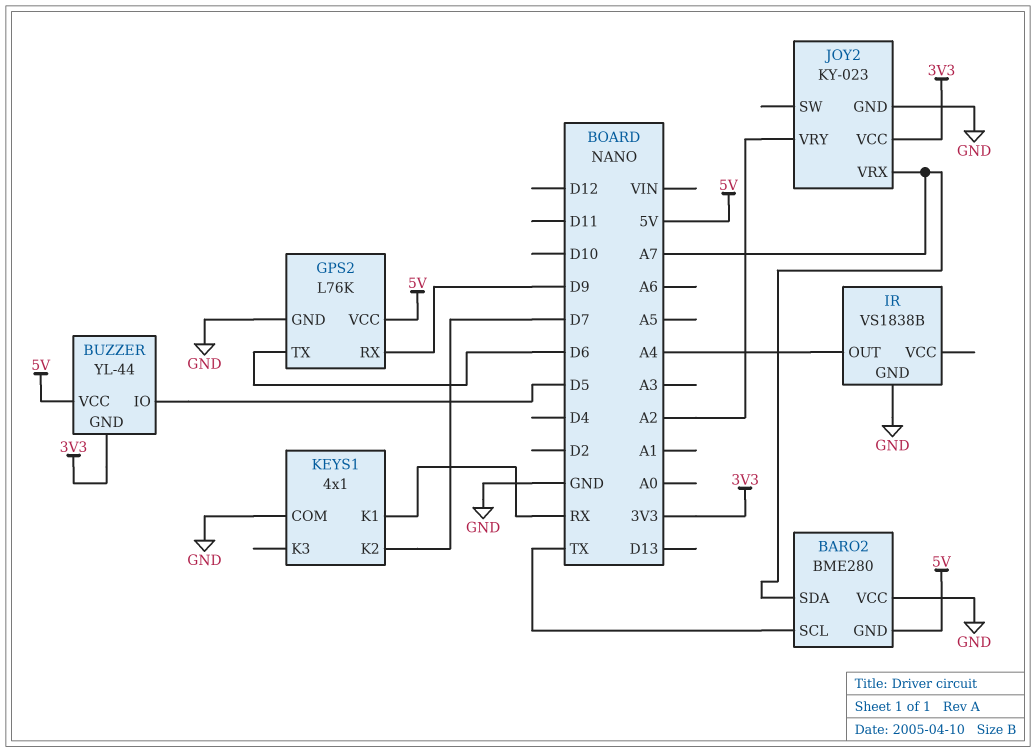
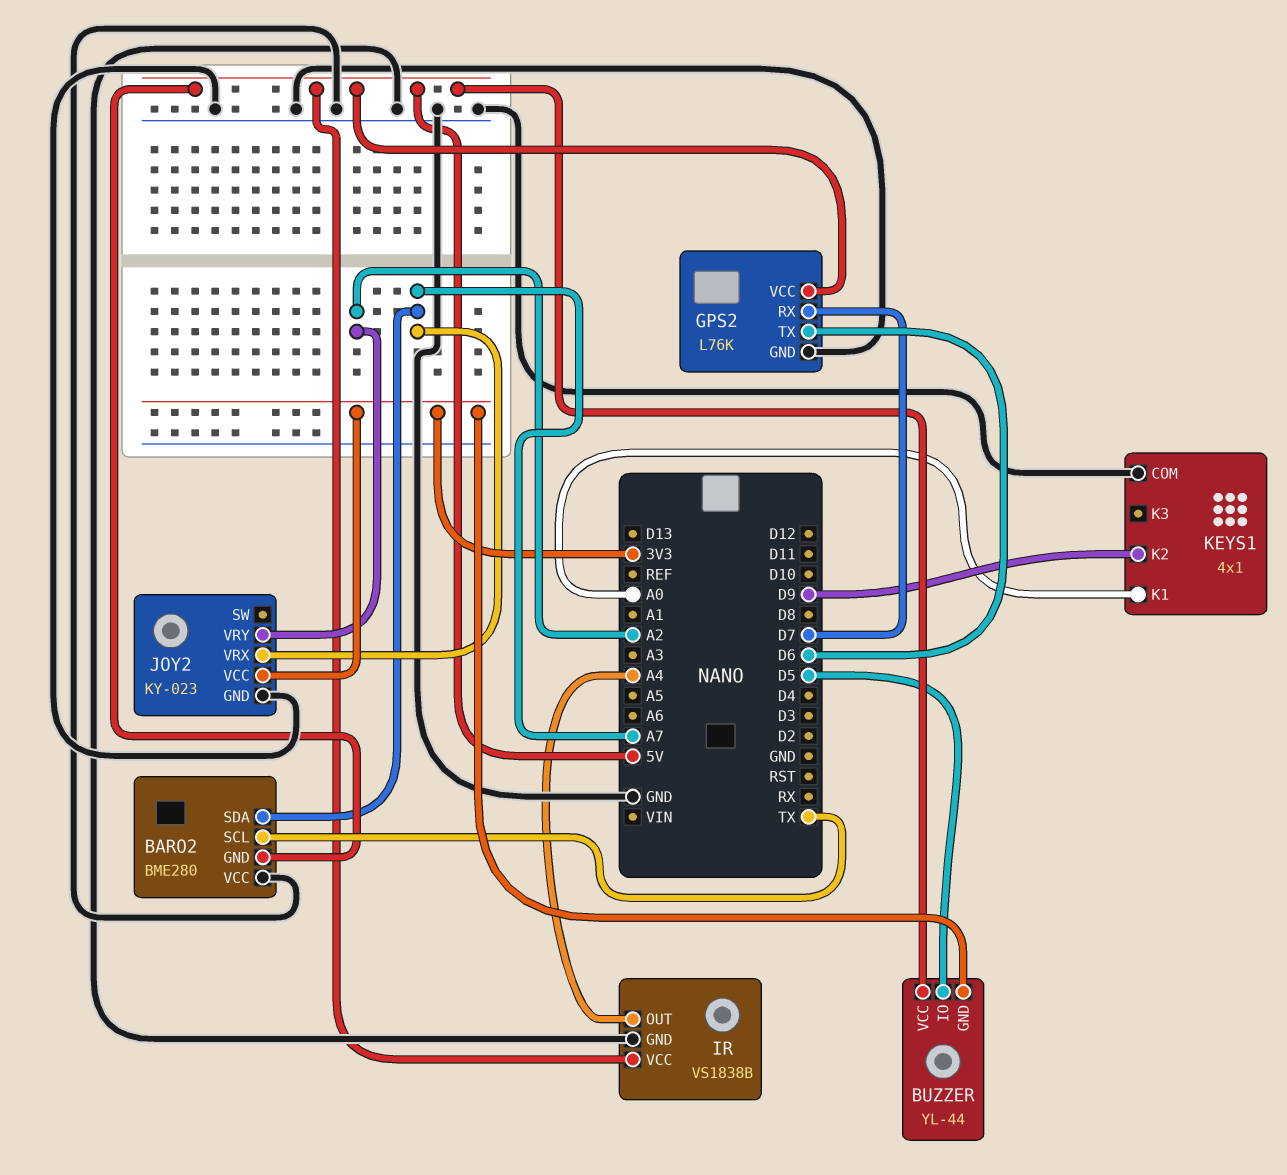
GPS2 pin RX: D9 -> D7
IR pin VCC: none -> 5V
KEYS1 pin K1: RX -> A0
KEYS1 pin K2: D7 -> D9

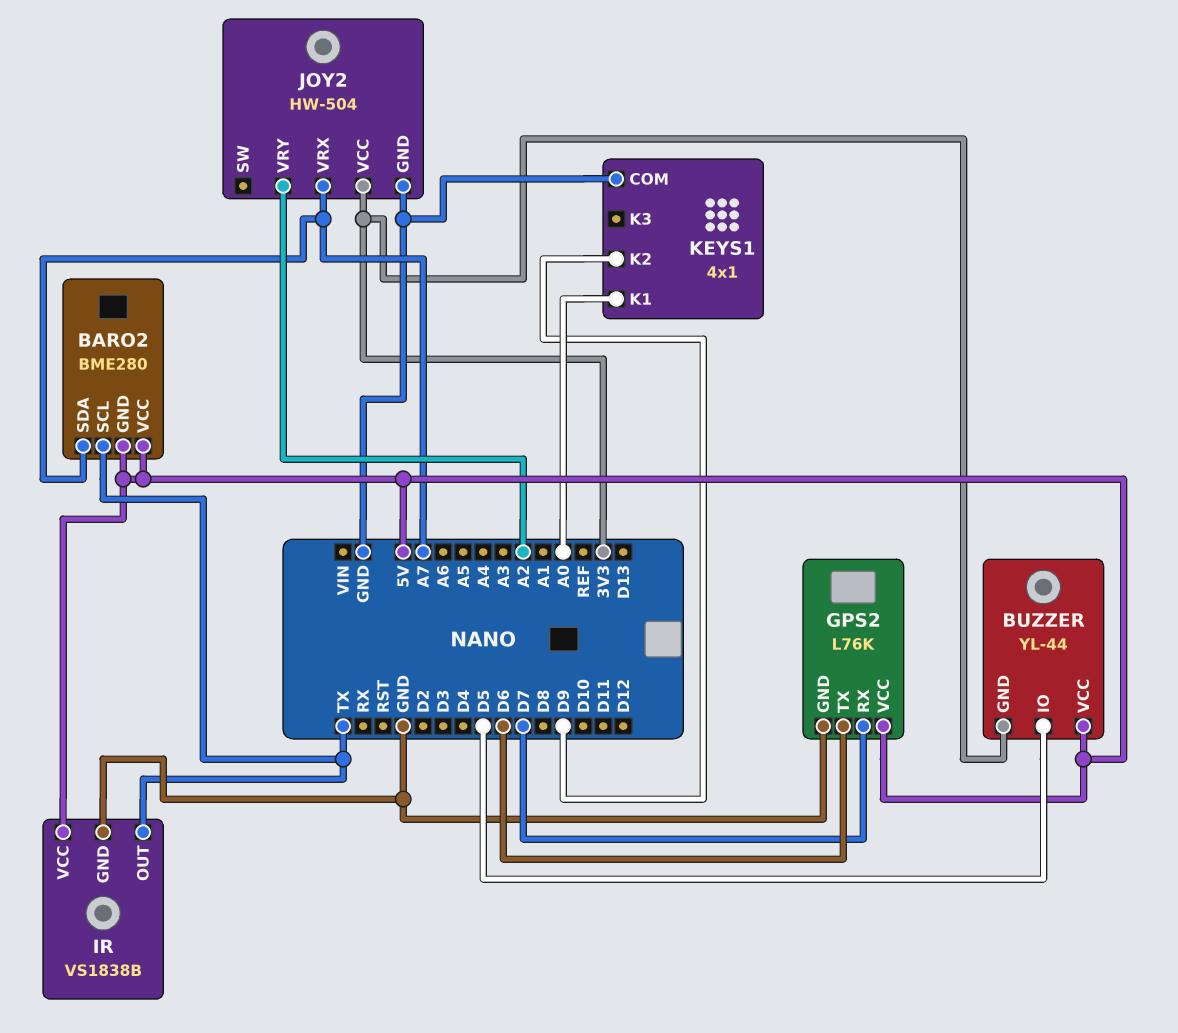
BARO2 pin VCC: GND -> 5V
IR pin OUT: A4 -> TX
JOY2: KY-023 -> HW-504

